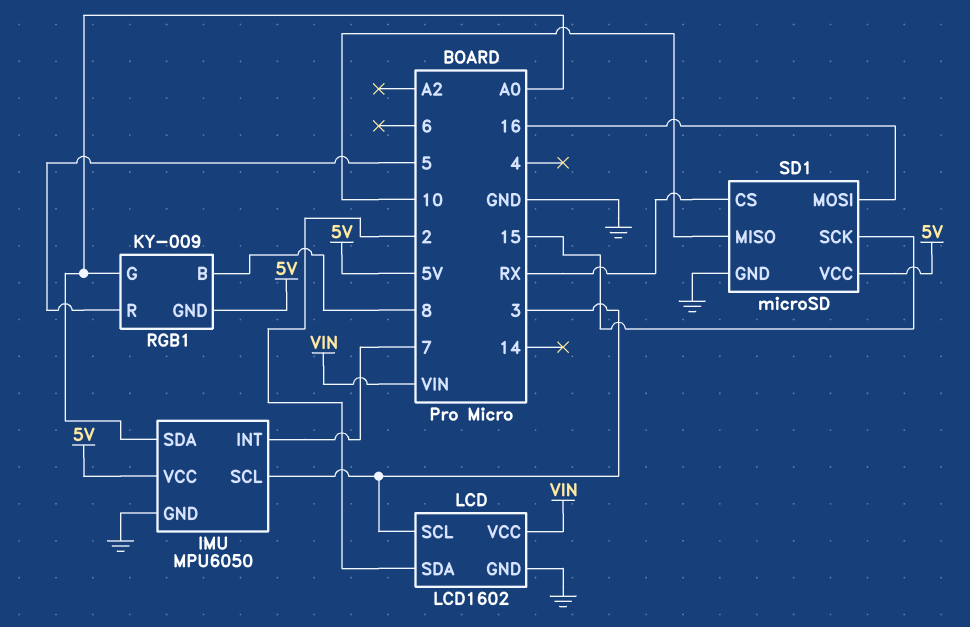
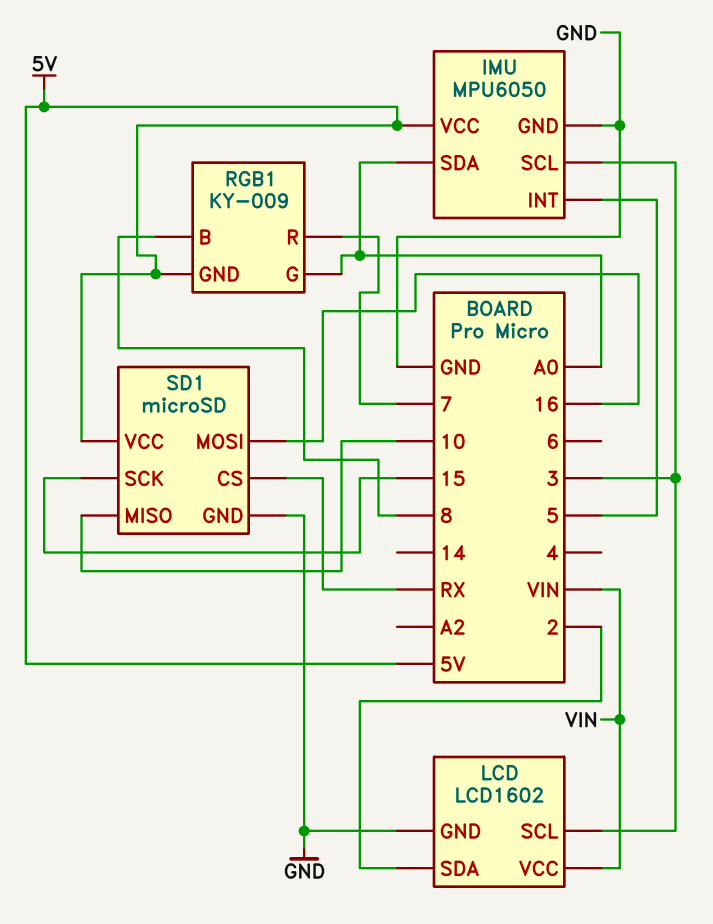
IMU pin INT: 7 -> 5
RGB1 pin R: 5 -> 7

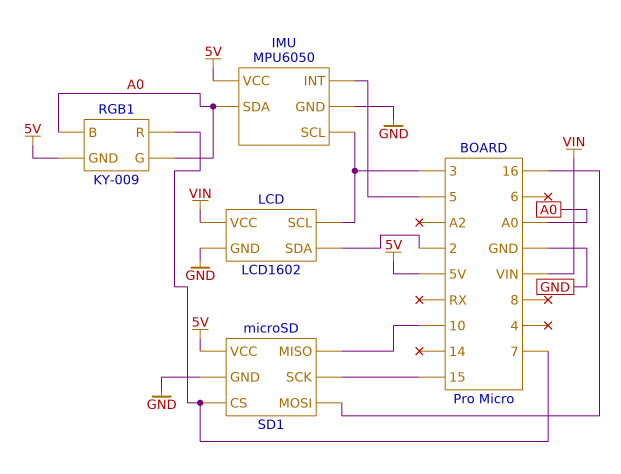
RGB1 pin B: 8 -> A0
SD1 pin CS: RX -> 7

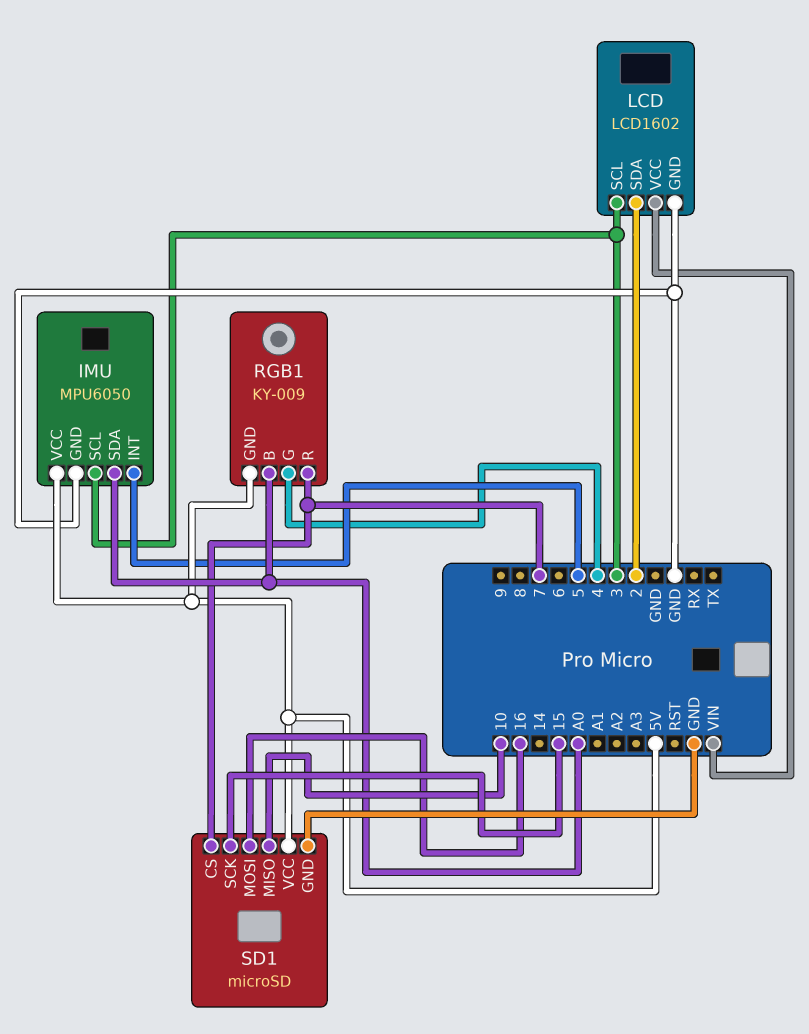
RGB1 pin G: A0 -> 4

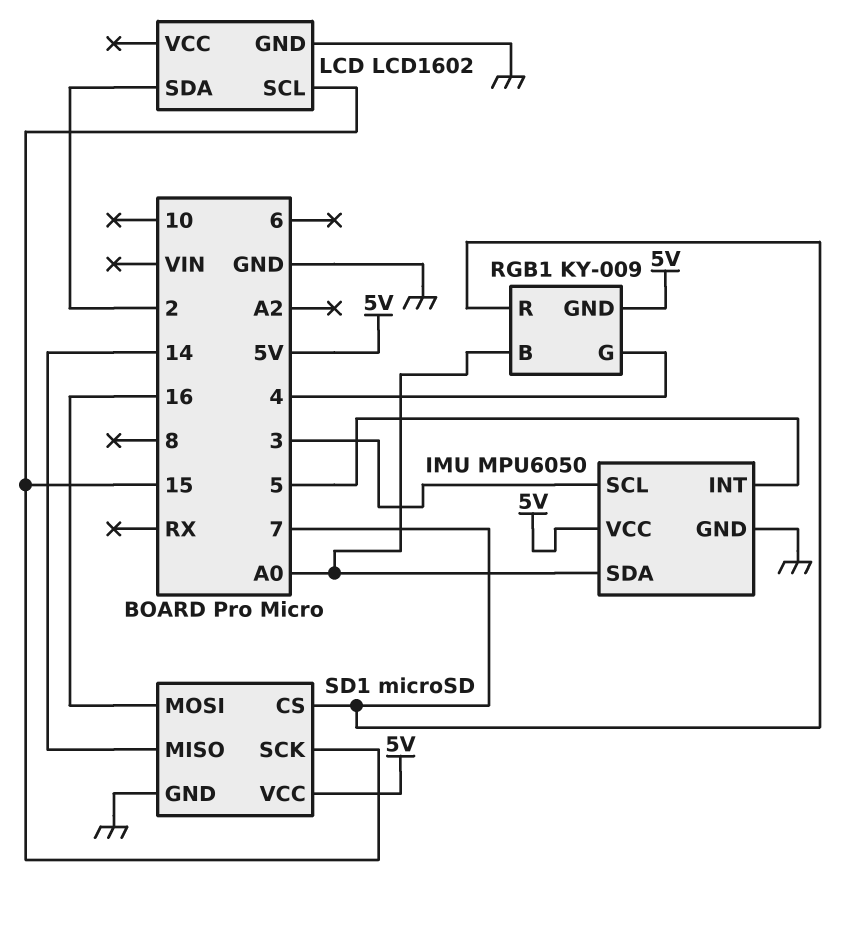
LCD pin SCL: 3 -> 15
LCD pin VCC: VIN -> none
SD1 pin MISO: 10 -> 14

